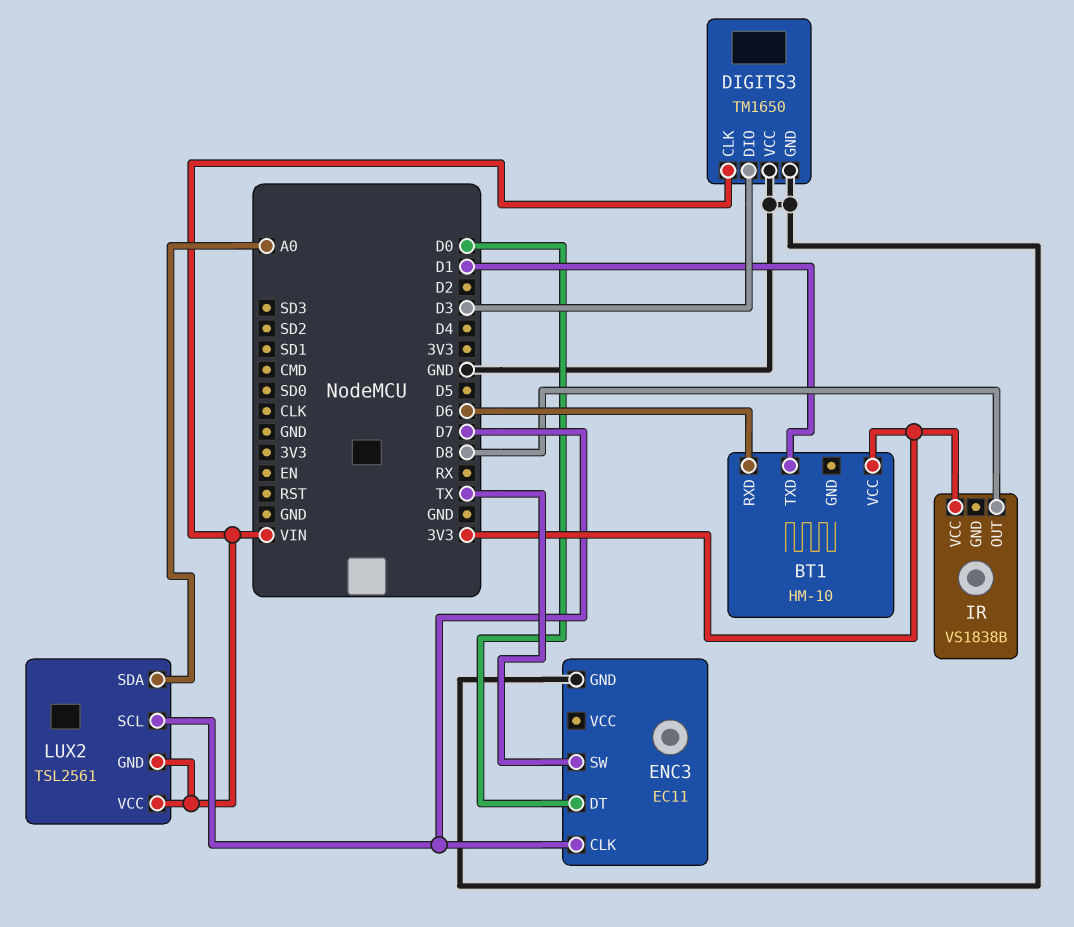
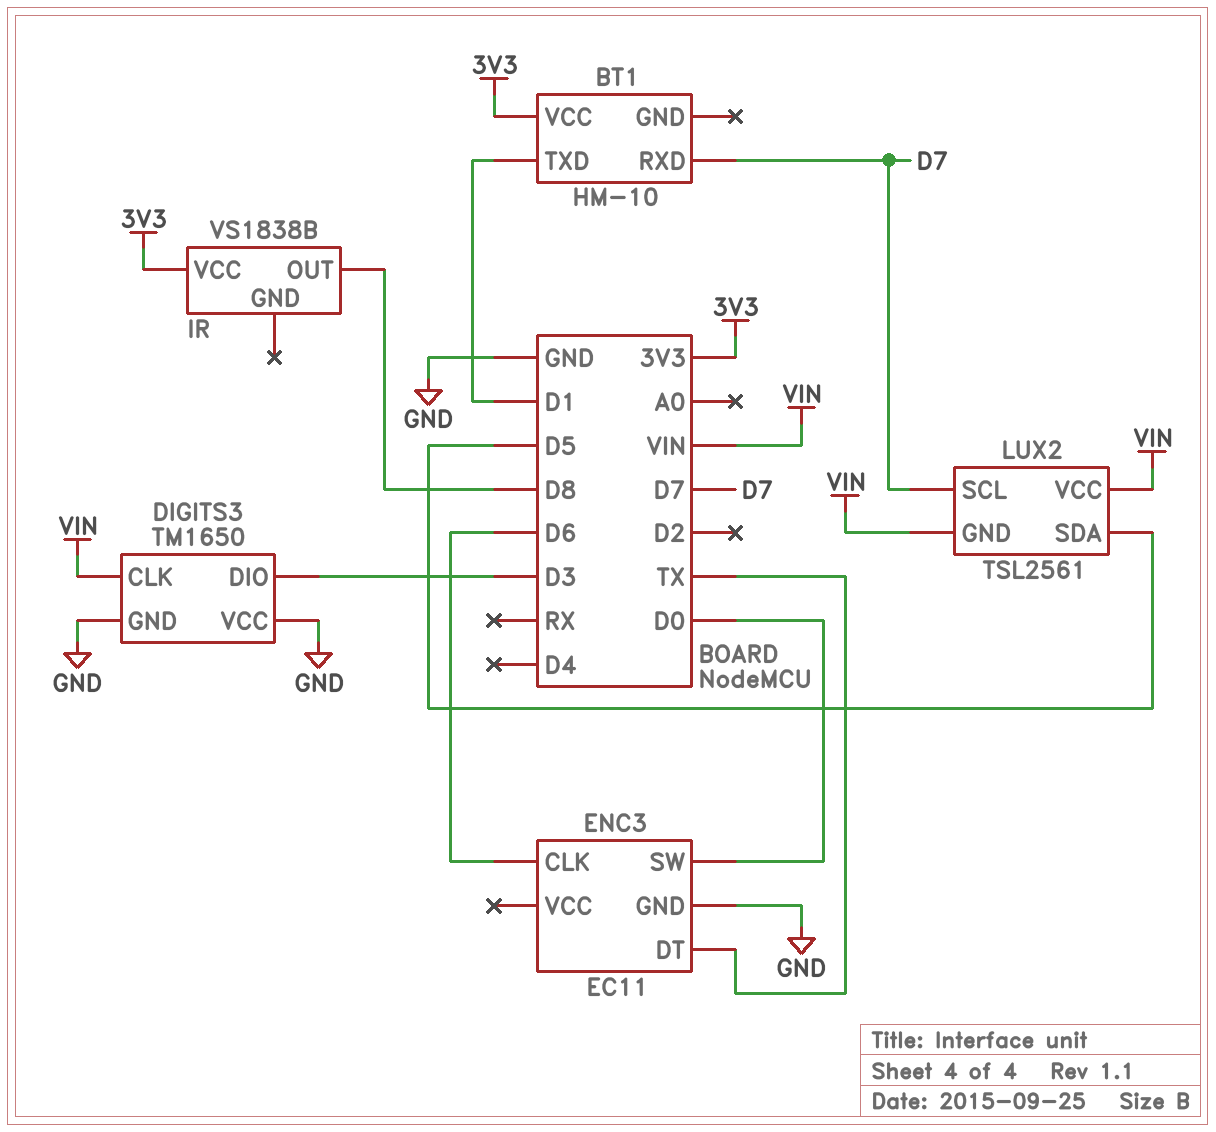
BT1 pin RXD: D6 -> D7
ENC3 pin CLK: D7 -> D6
ENC3 pin DT: D0 -> TX
ENC3 pin SW: TX -> D0
LUX2 pin SDA: A0 -> D5

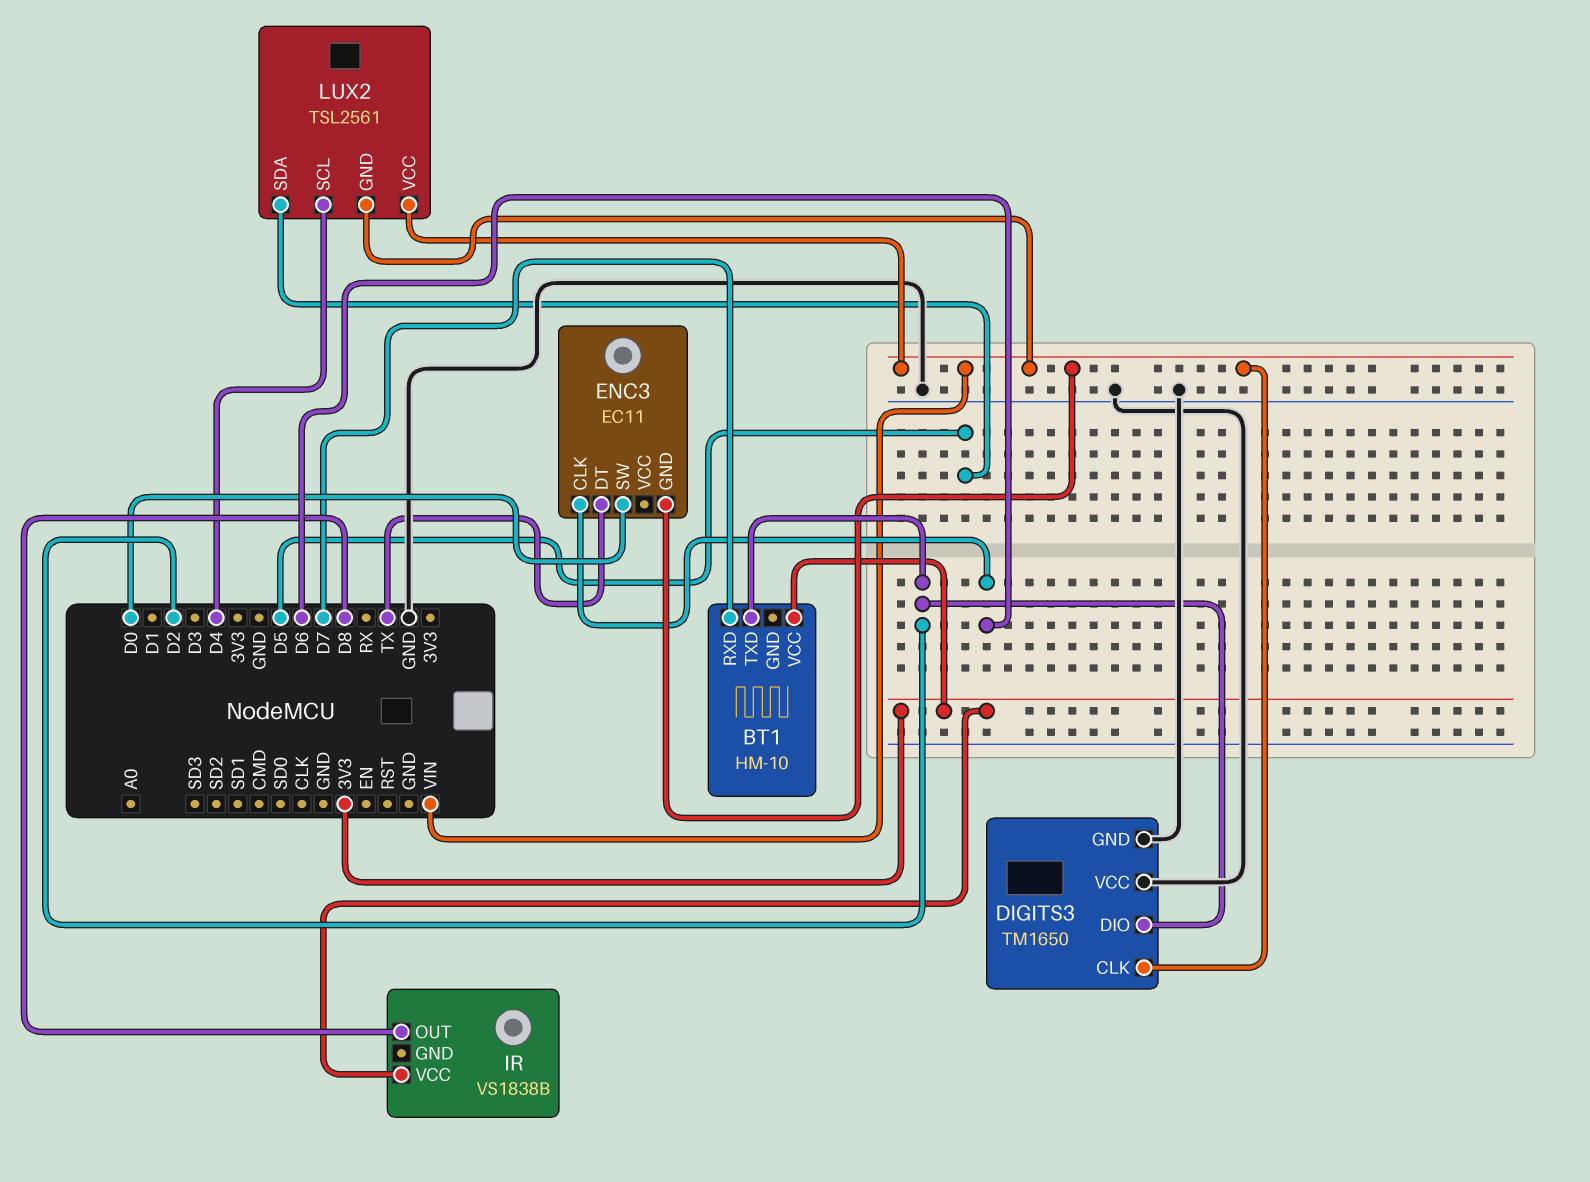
BT1 pin TXD: D1 -> D2
DIGITS3 pin DIO: D3 -> D2
ENC3 pin GND: GND -> VIN
LUX2 pin SCL: D7 -> D4

